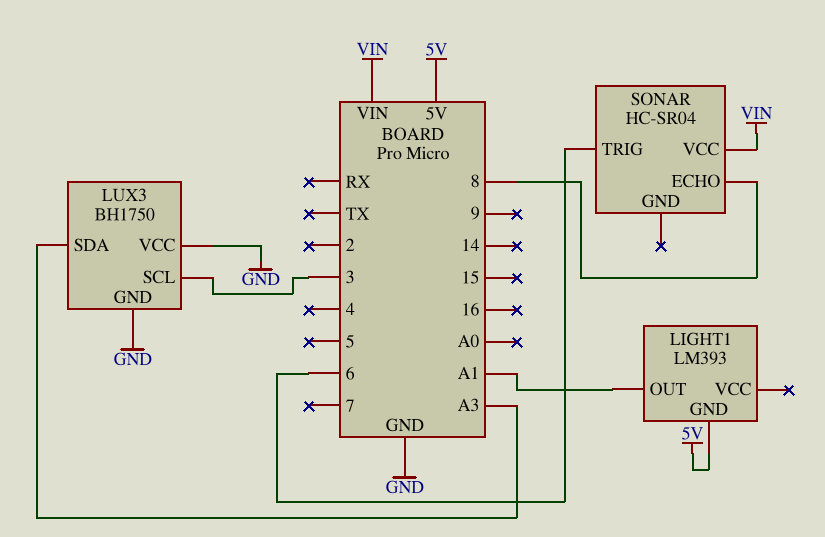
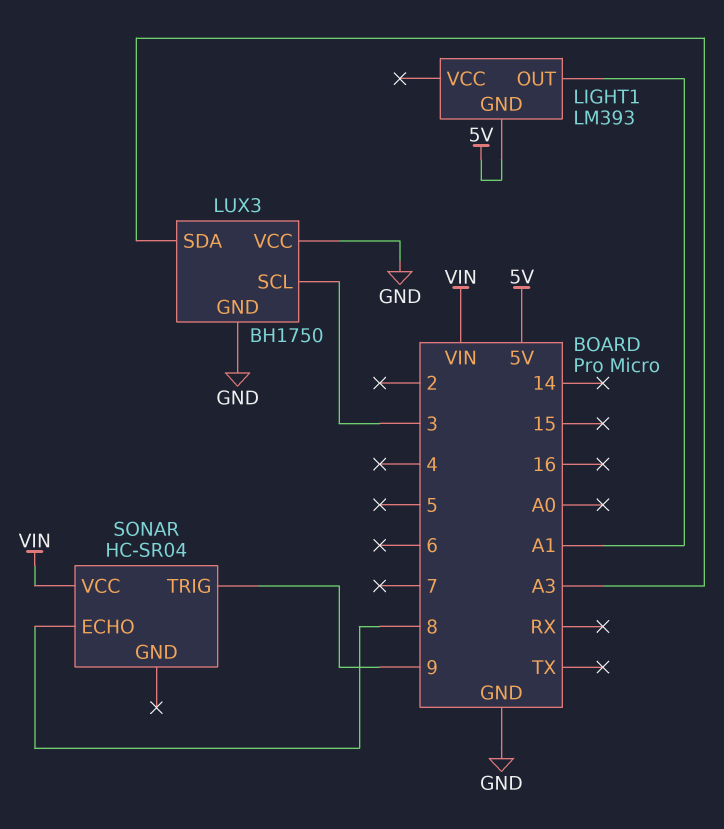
SONAR pin TRIG: 6 -> 9

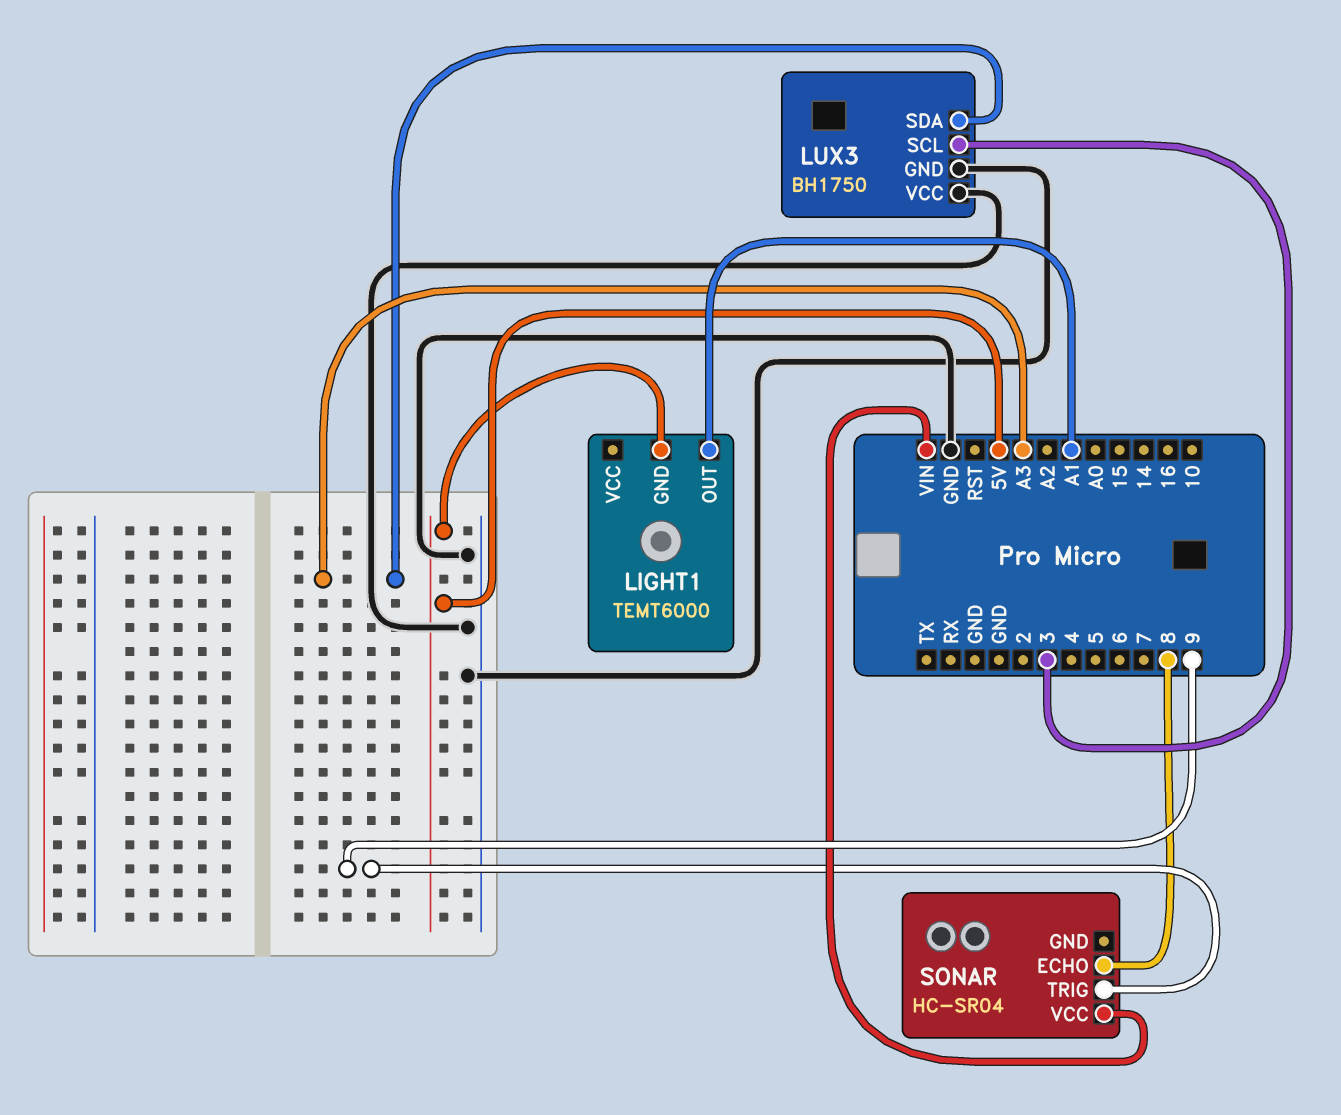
LIGHT1: LM393 -> TEMT6000

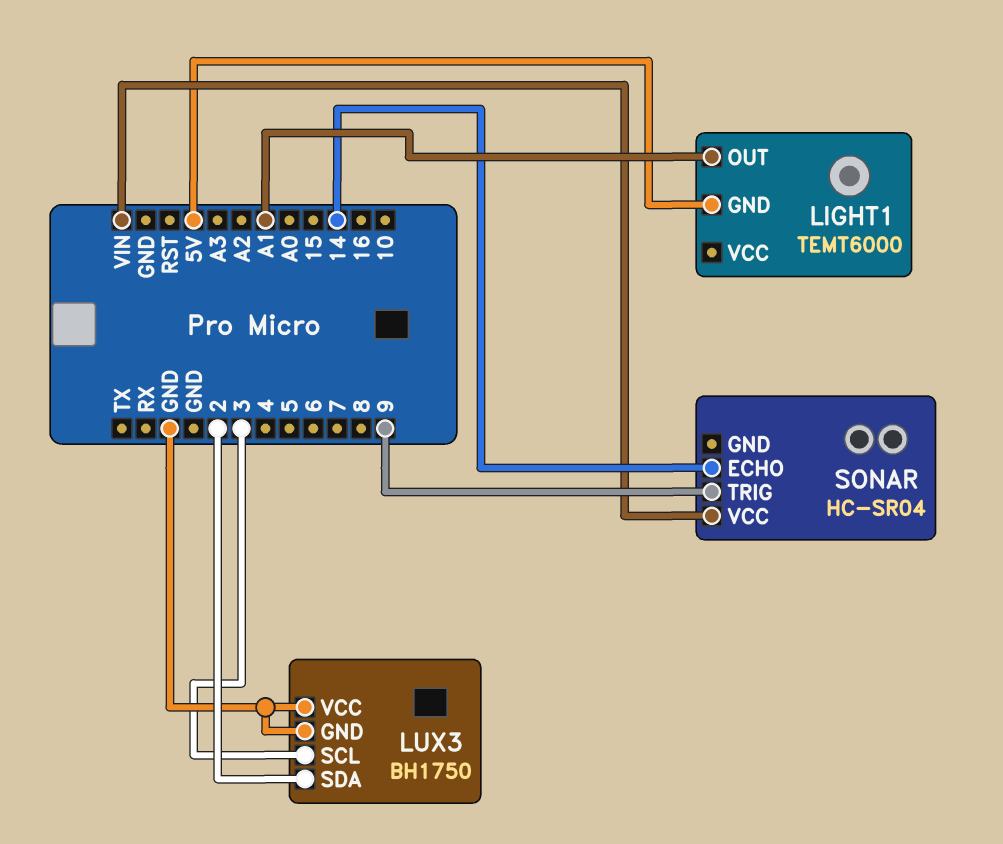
LUX3 pin SDA: A3 -> 2
SONAR pin ECHO: 8 -> 14

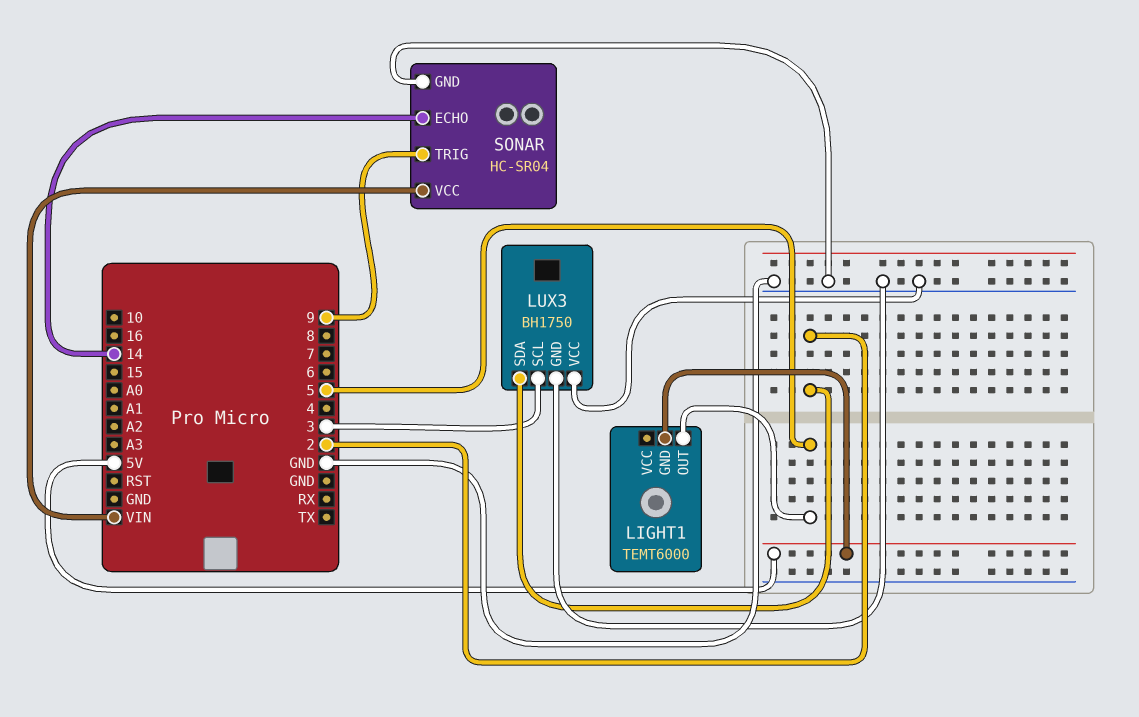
LIGHT1 pin OUT: A1 -> 5
SONAR pin GND: none -> GND

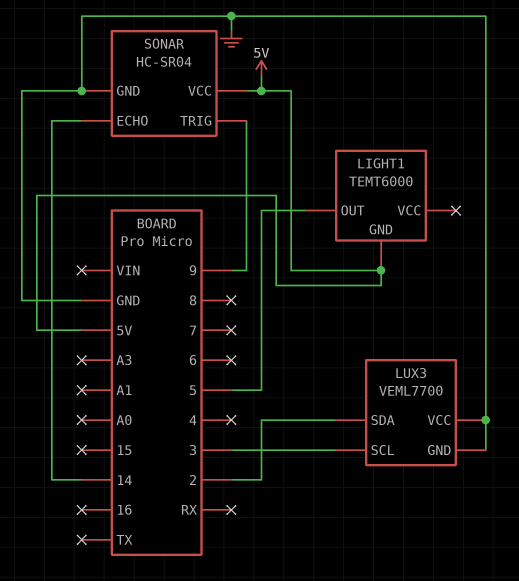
LUX3: BH1750 -> VEML7700
SONAR pin VCC: VIN -> 5V

